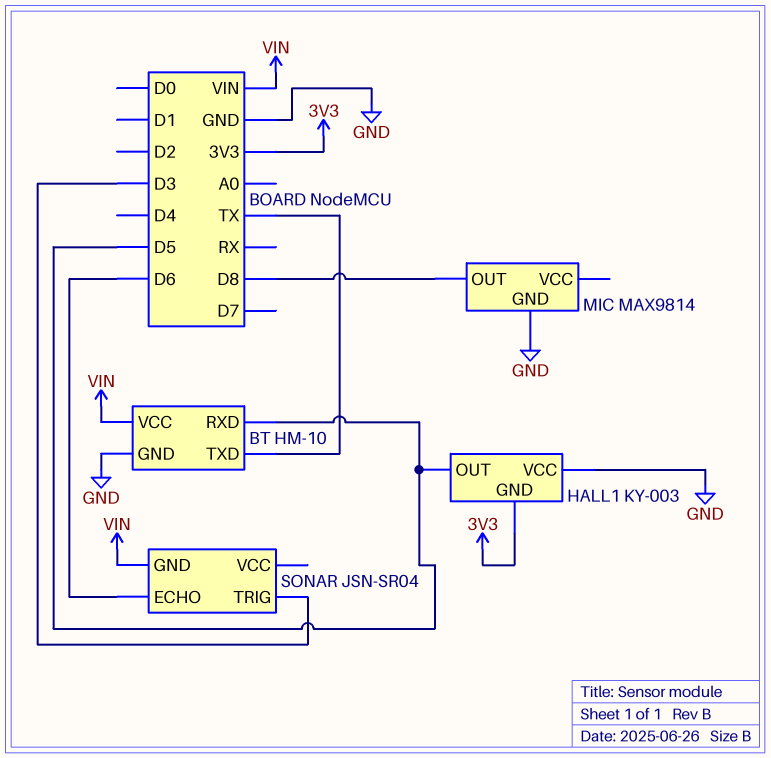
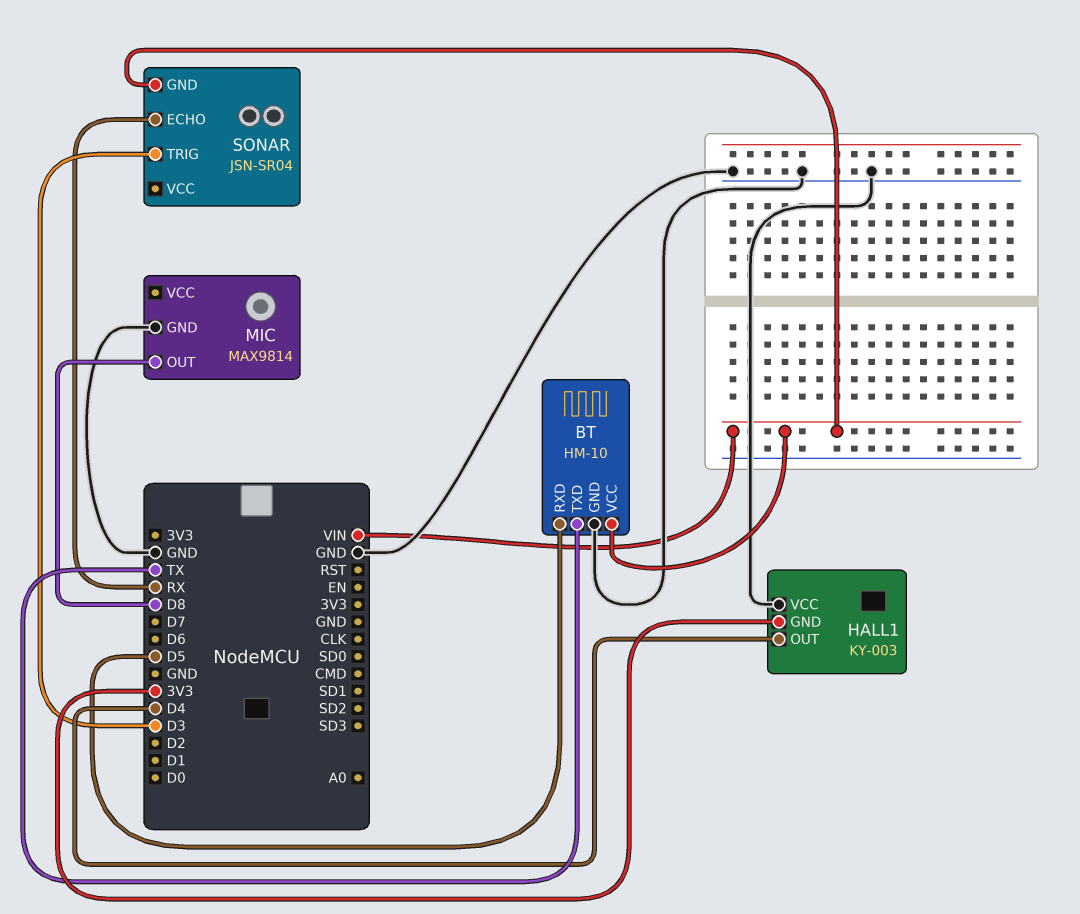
HALL1 pin OUT: D5 -> D4
SONAR pin ECHO: D6 -> RX

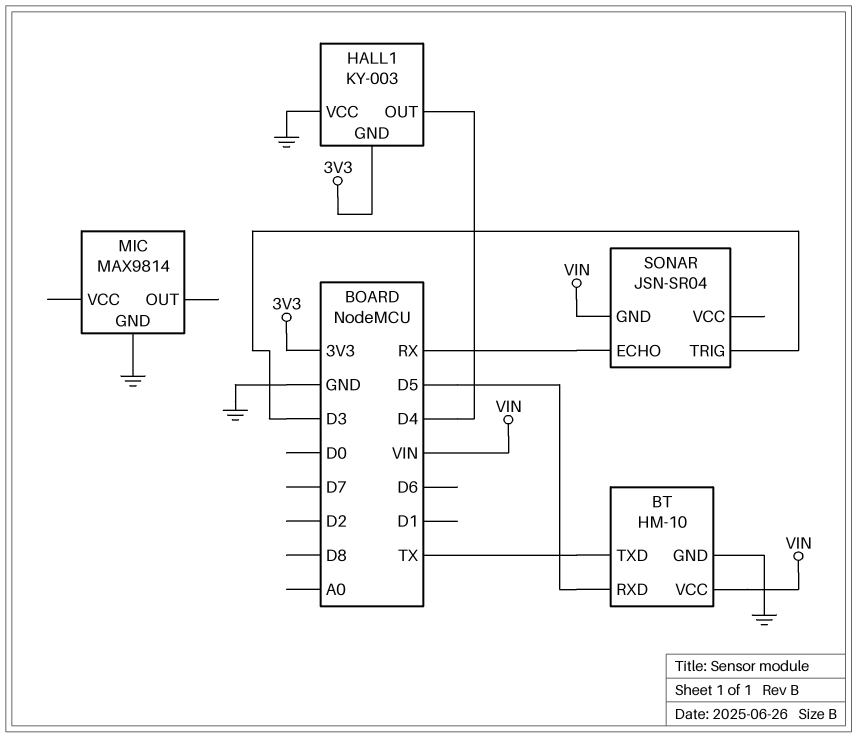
MIC pin OUT: D8 -> none

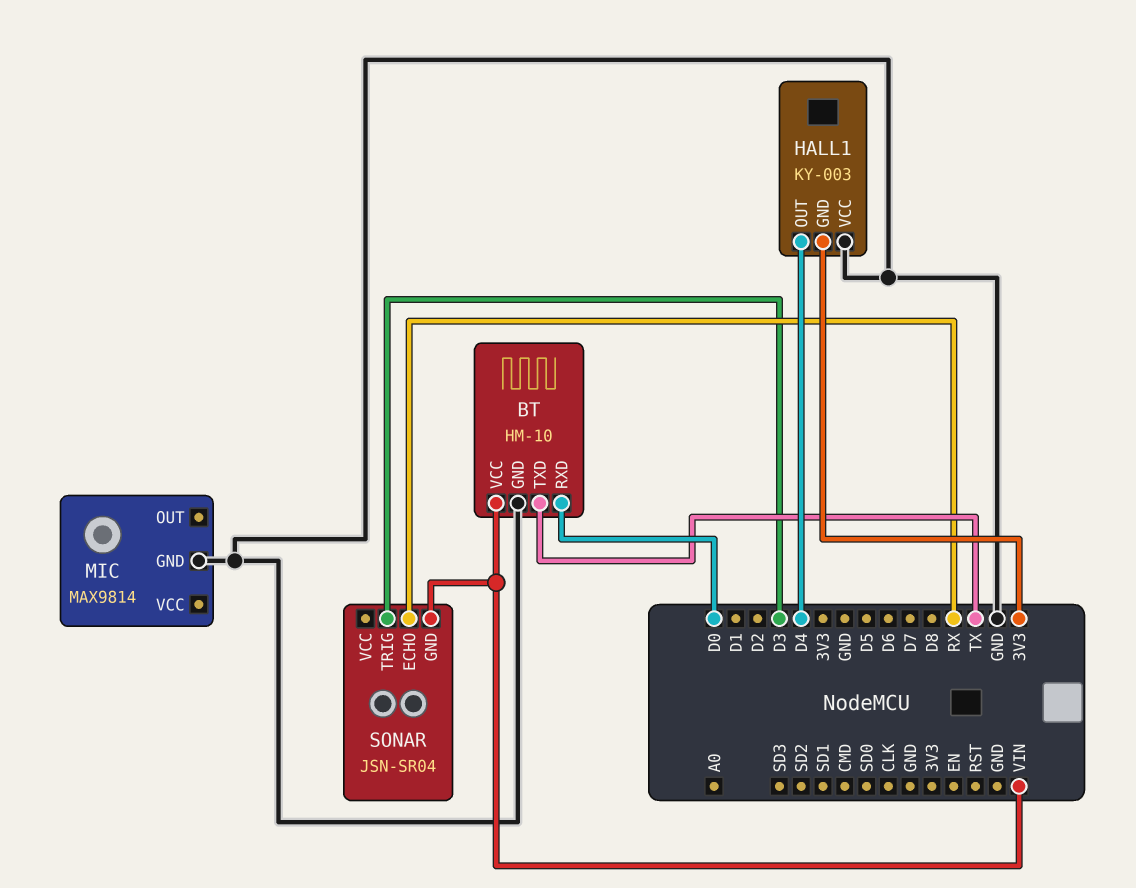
BT pin RXD: D5 -> D0

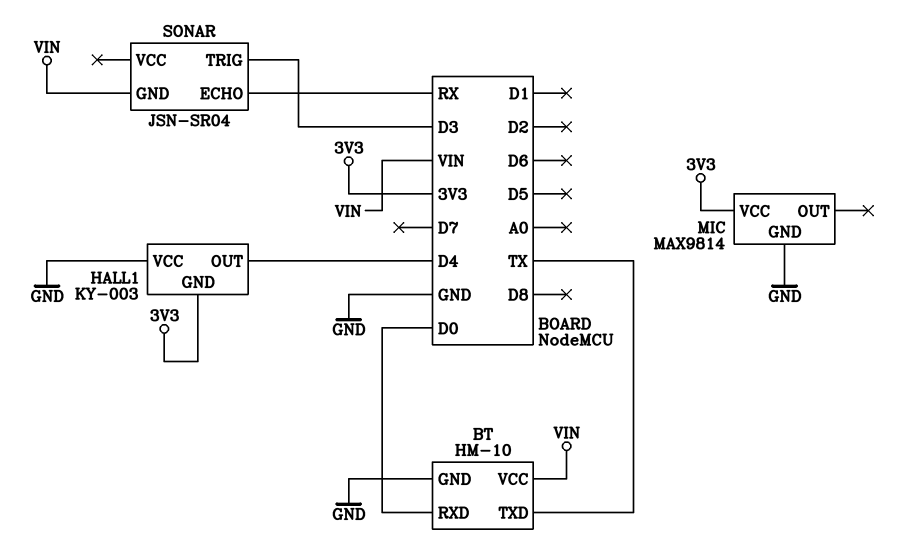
MIC pin VCC: none -> 3V3

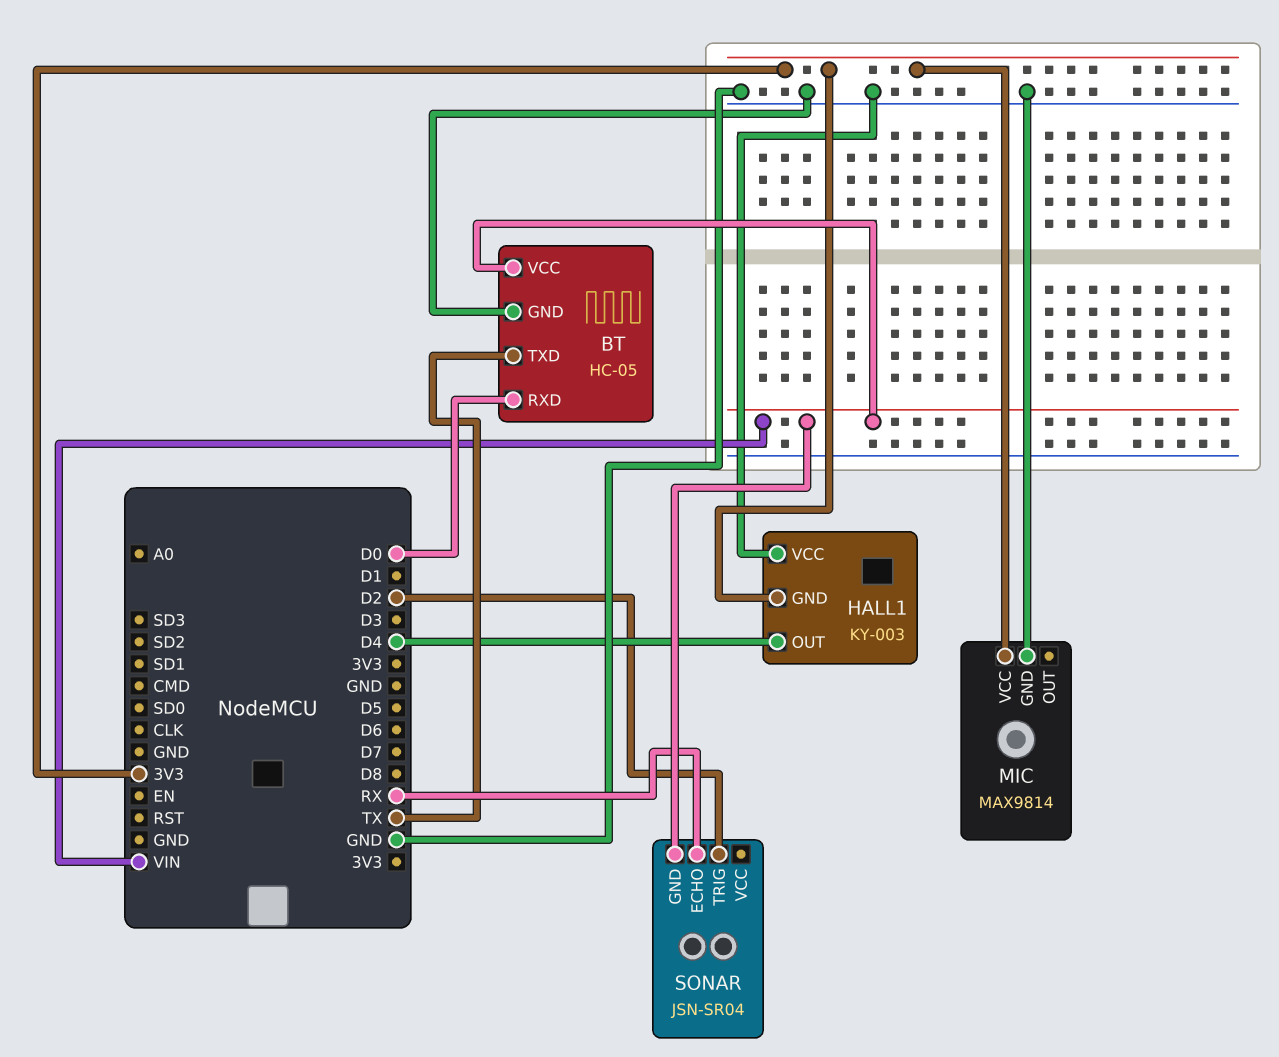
BT: HM-10 -> HC-05
SONAR pin TRIG: D3 -> D2

